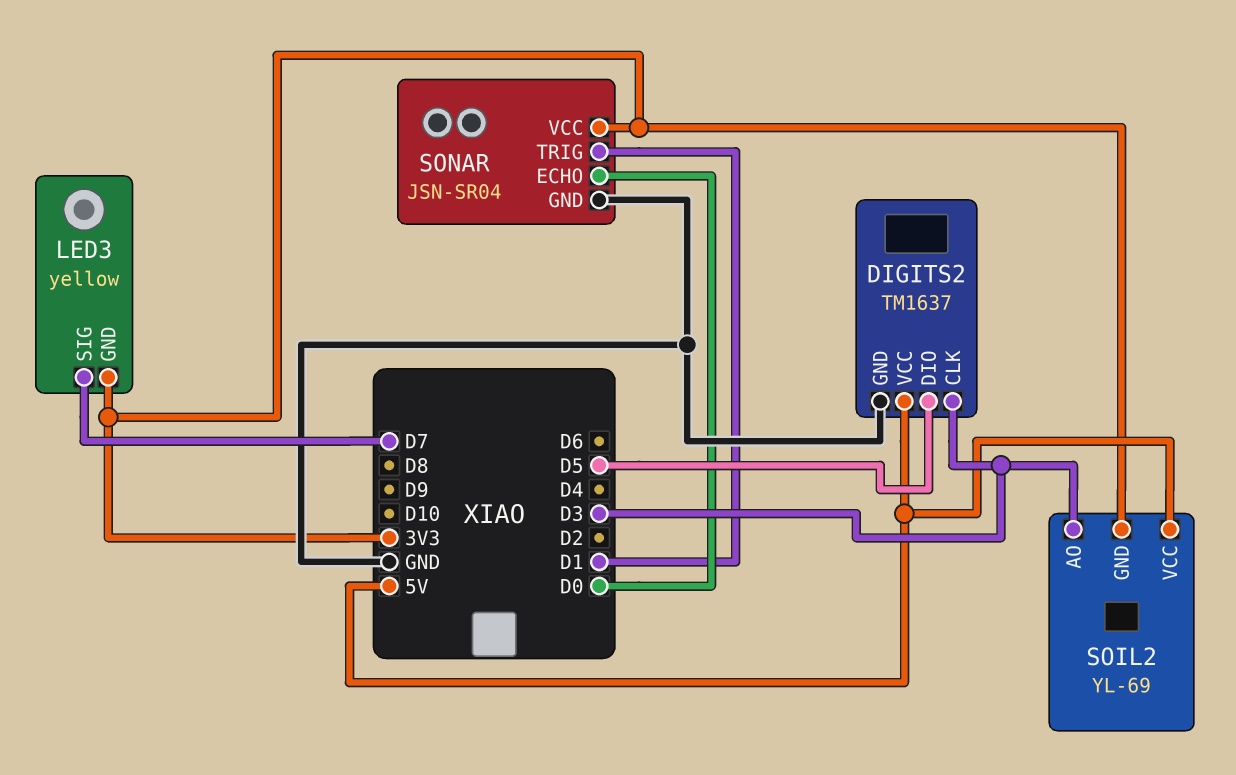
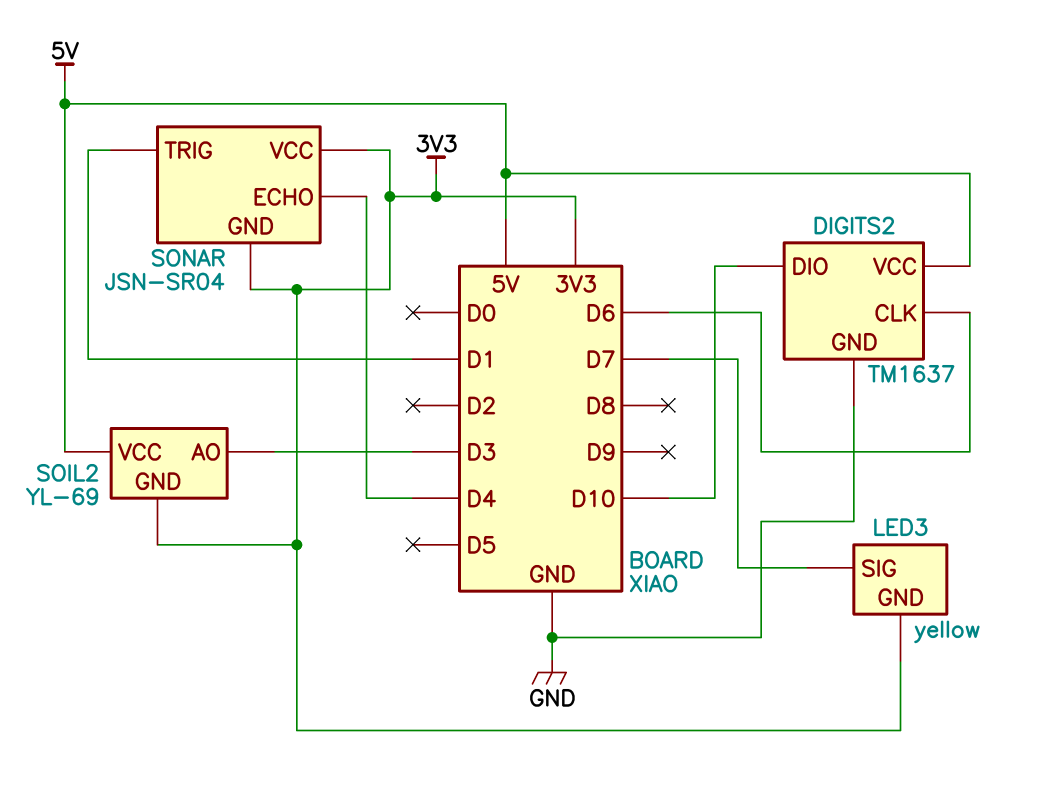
DIGITS2 pin CLK: D3 -> D6
DIGITS2 pin DIO: D5 -> D10
SONAR pin ECHO: D0 -> D4
SONAR pin GND: GND -> 3V3

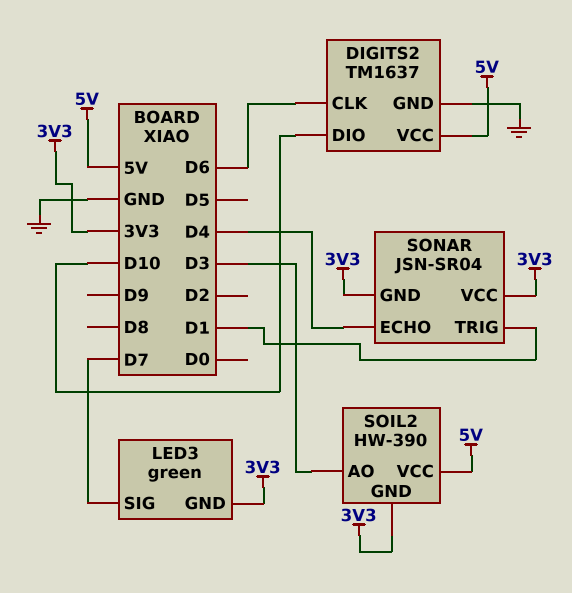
LED3: yellow -> green
SOIL2: YL-69 -> HW-390

